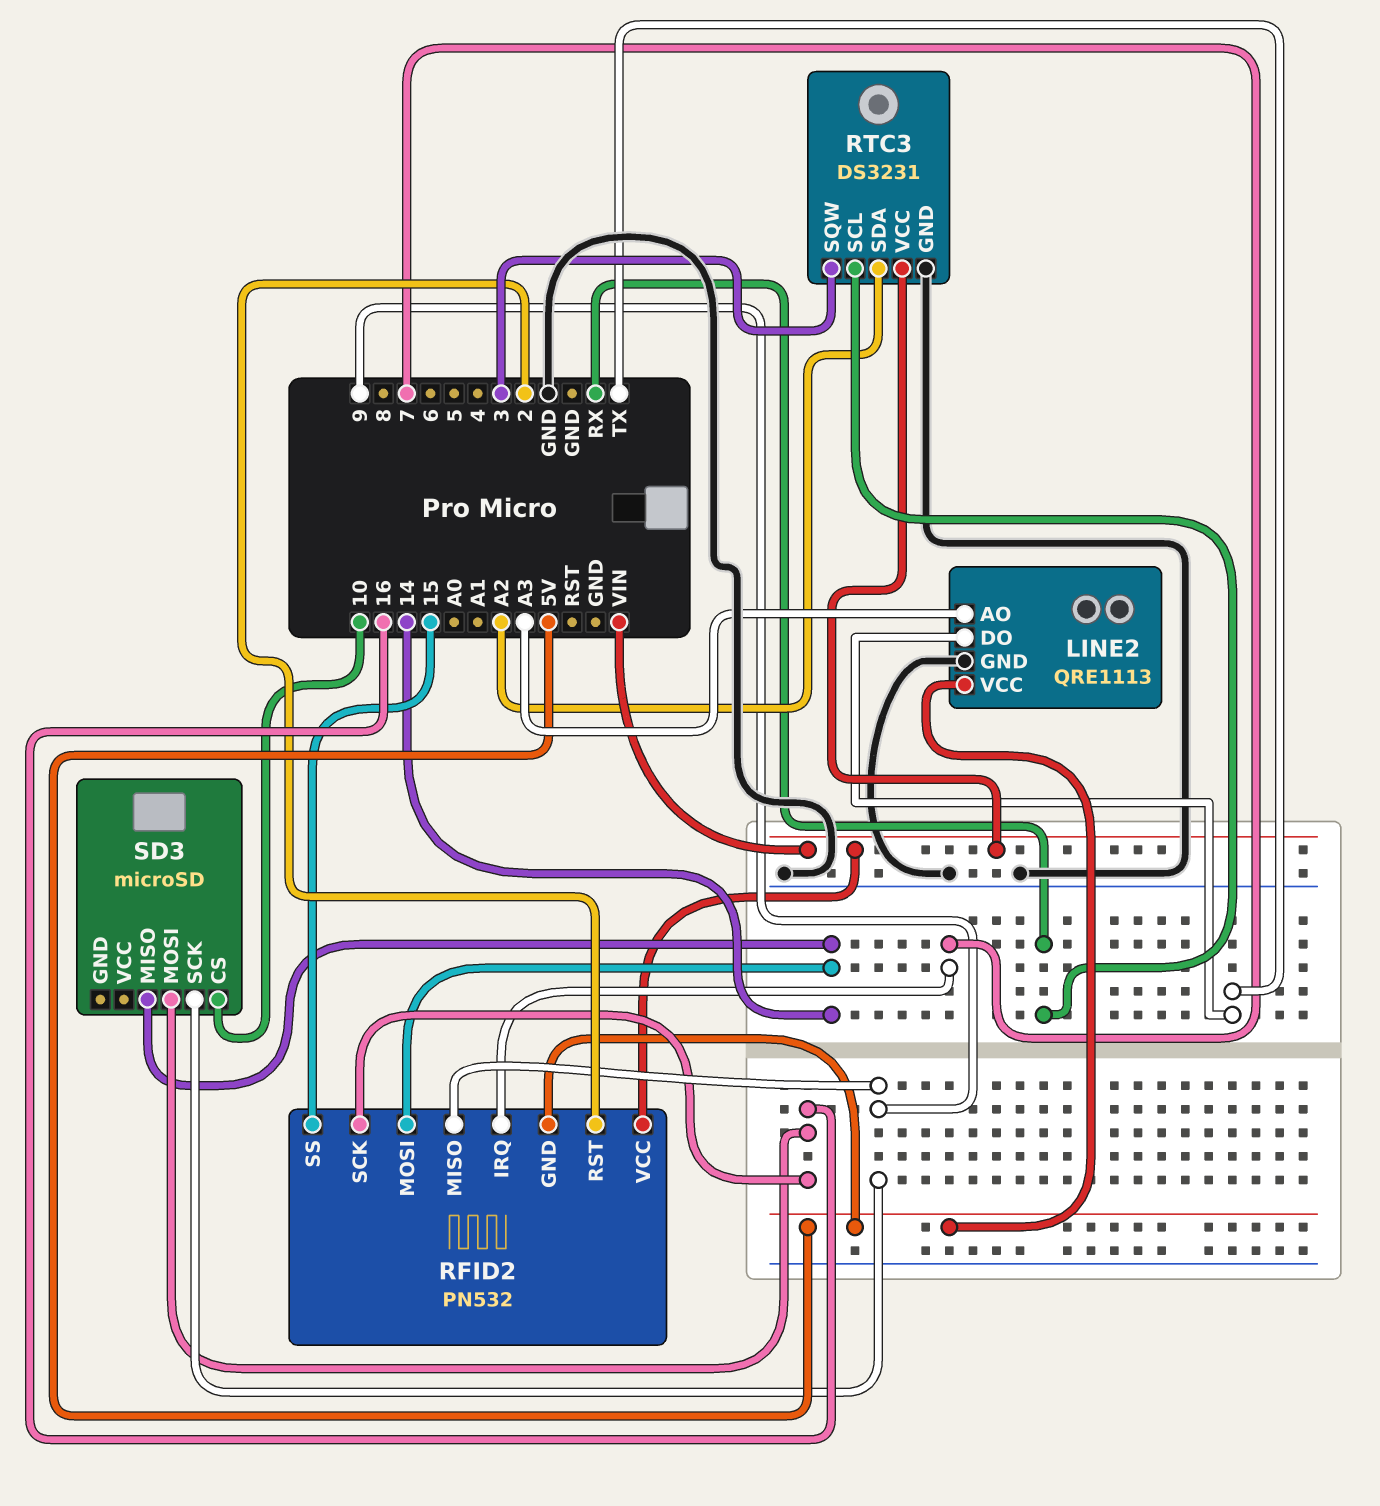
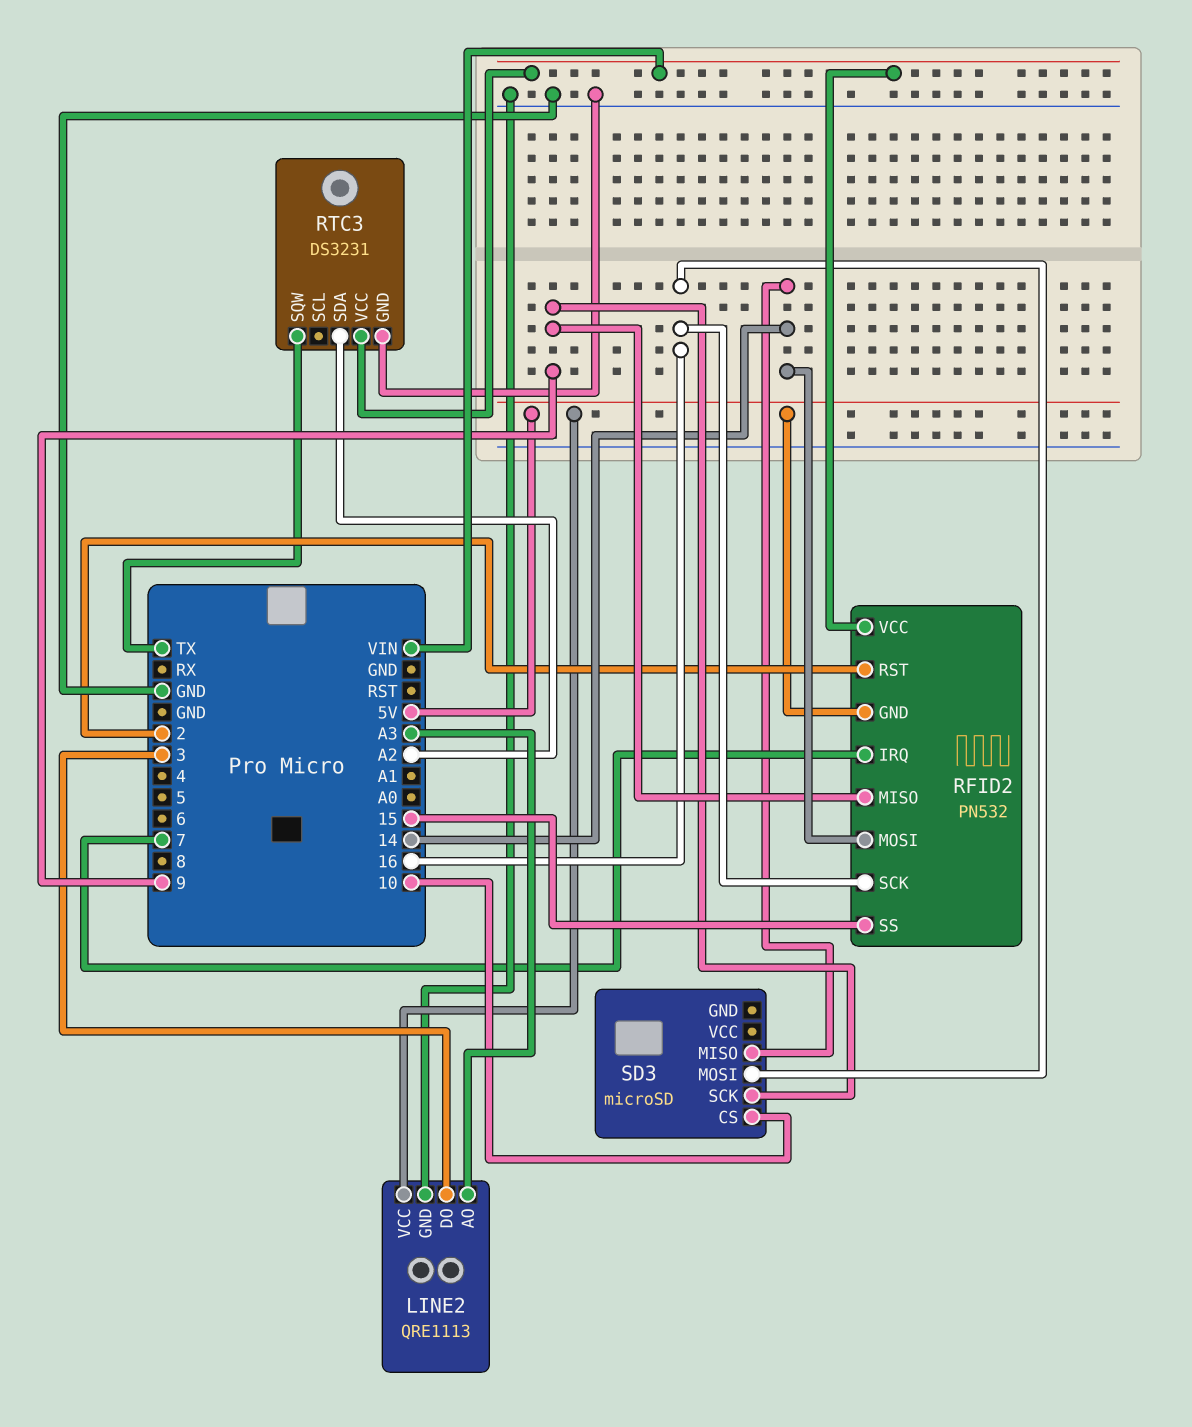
LINE2 pin DO: TX -> 3
RTC3 pin SCL: RX -> none
RTC3 pin SQW: 3 -> TX

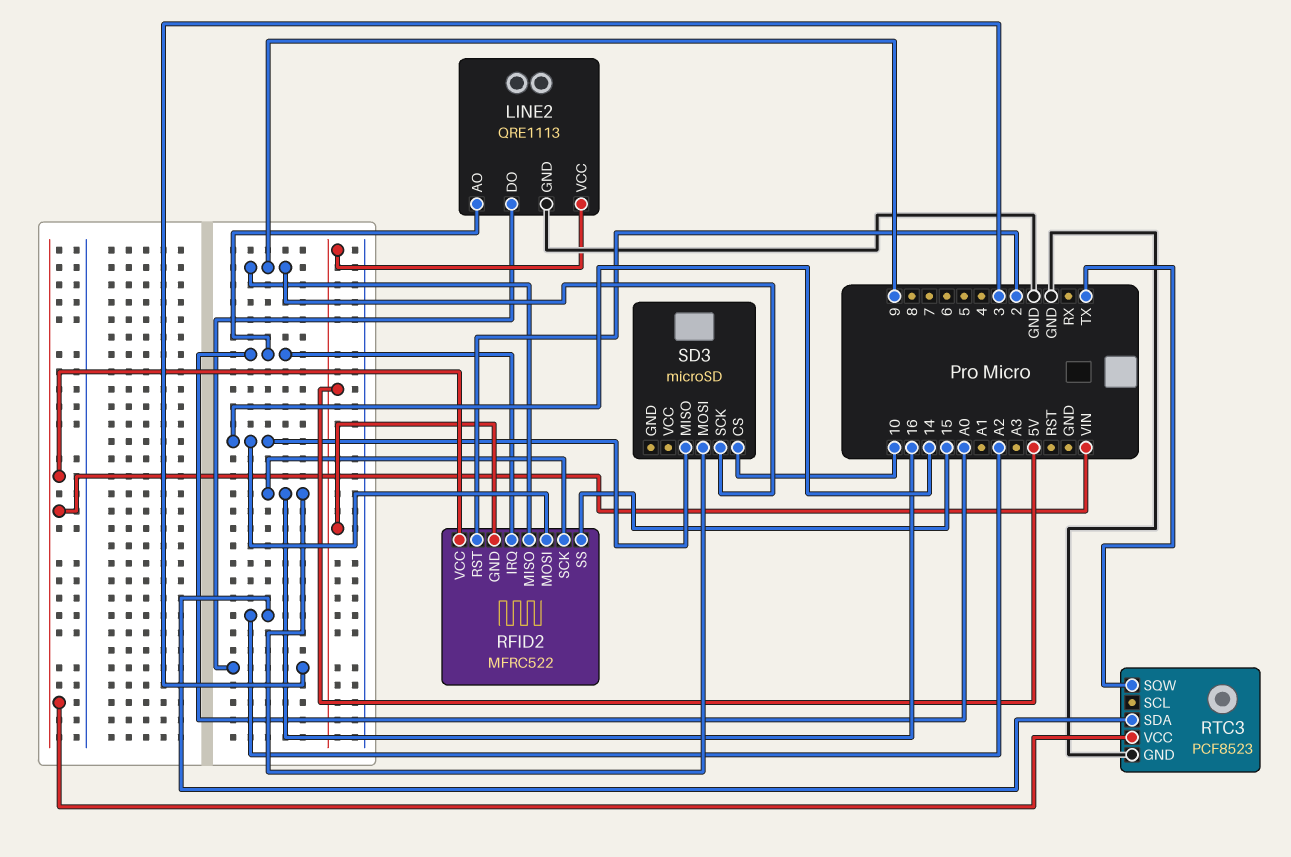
LINE2 pin AO: A3 -> A0
RFID2: PN532 -> MFRC522
RFID2 pin IRQ: 7 -> A0
RTC3: DS3231 -> PCF8523

